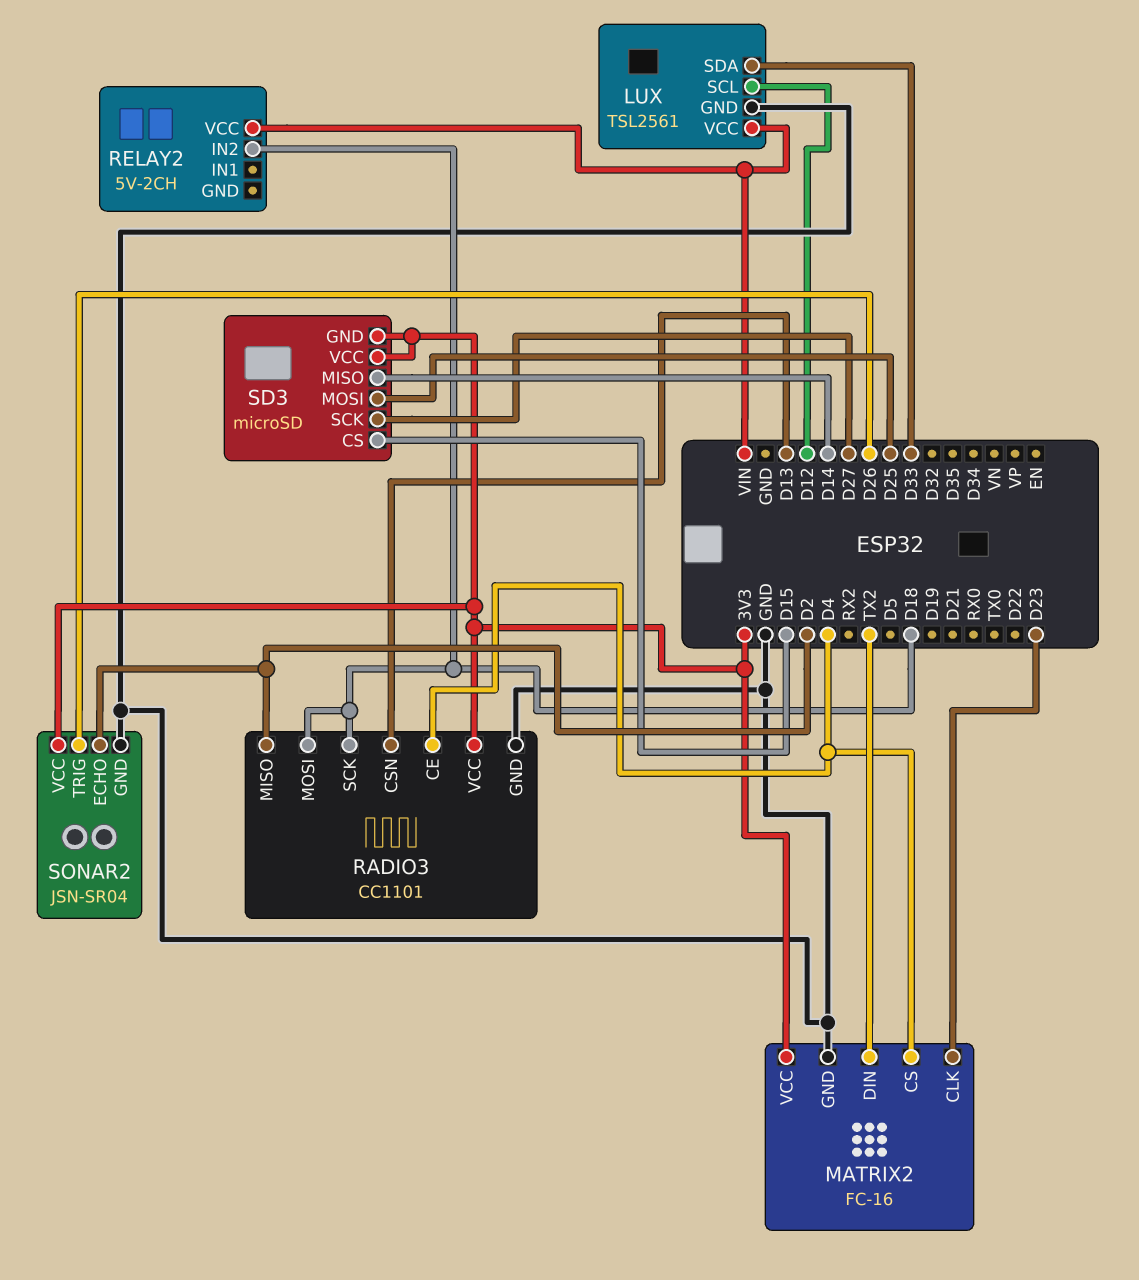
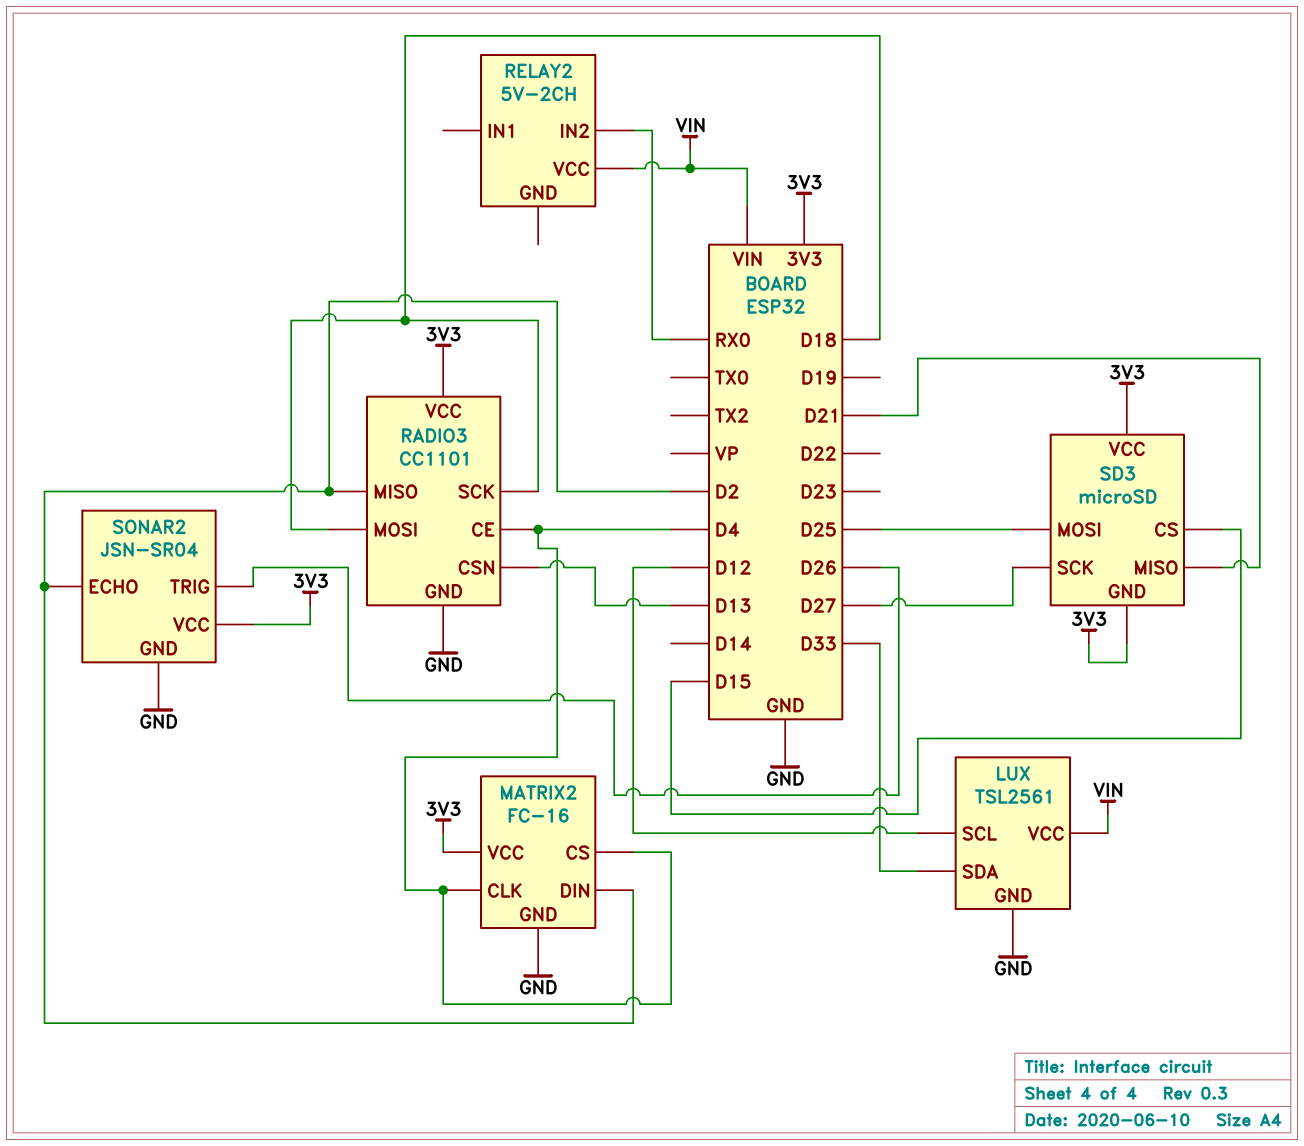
MATRIX2 pin CLK: D23 -> D4
MATRIX2 pin DIN: TX2 -> D2
RELAY2 pin IN2: D18 -> RX0
SD3 pin MISO: D14 -> D21

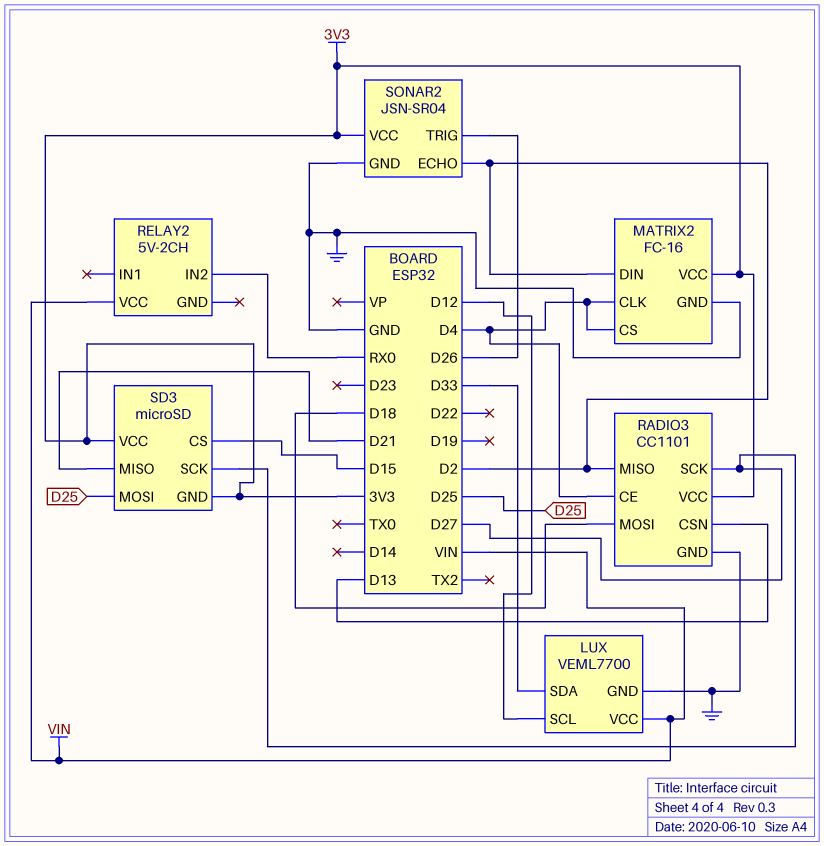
LUX: TSL2561 -> VEML7700
RADIO3 pin SCK: D18 -> D27

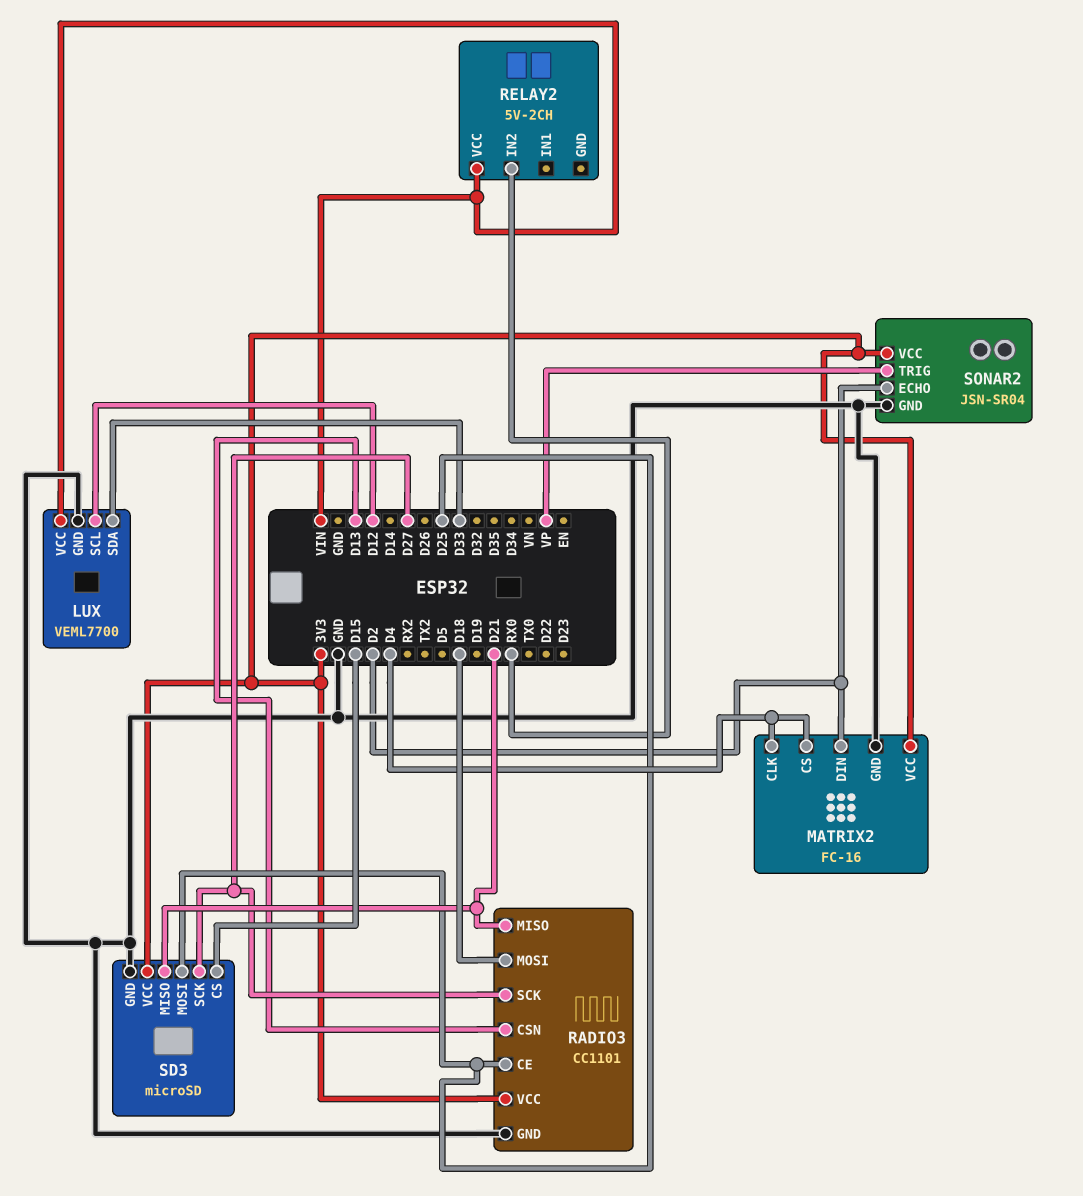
RADIO3 pin CE: D4 -> D25
RADIO3 pin MISO: D2 -> D21
SD3 pin GND: 3V3 -> GND
SONAR2 pin TRIG: D26 -> VP

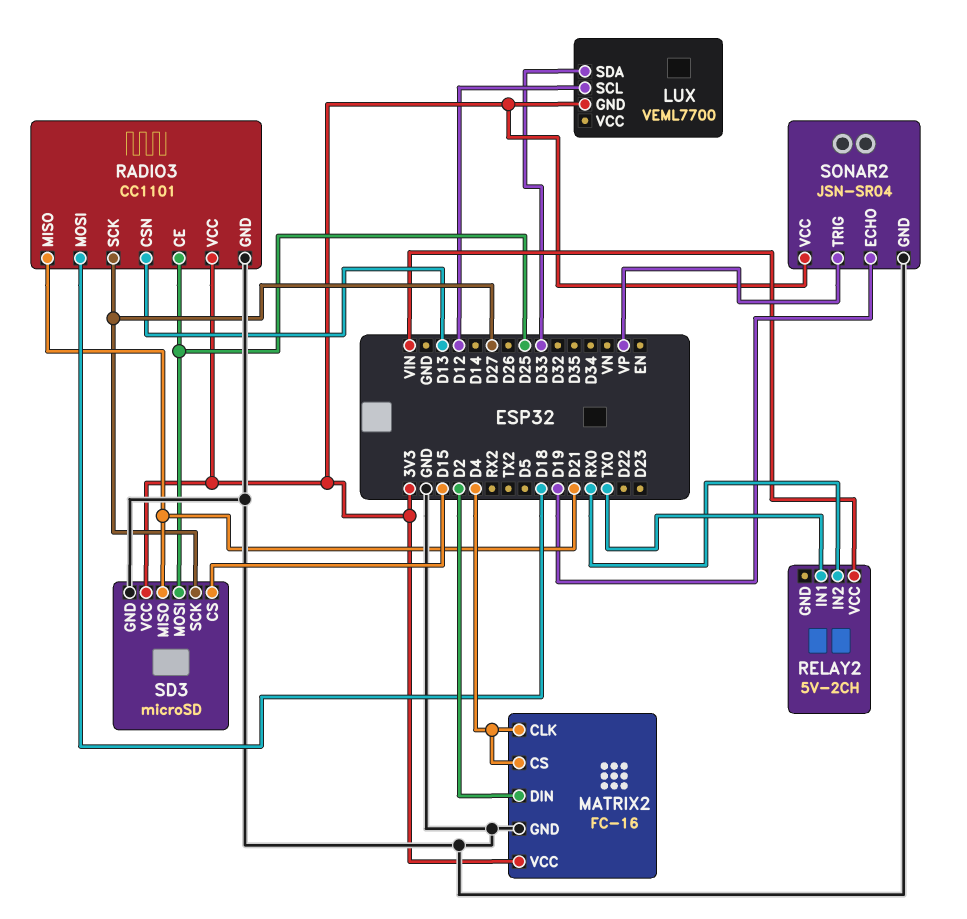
LUX pin GND: GND -> 3V3
LUX pin VCC: VIN -> none
RELAY2 pin IN1: none -> TX0
SONAR2 pin ECHO: D2 -> D19

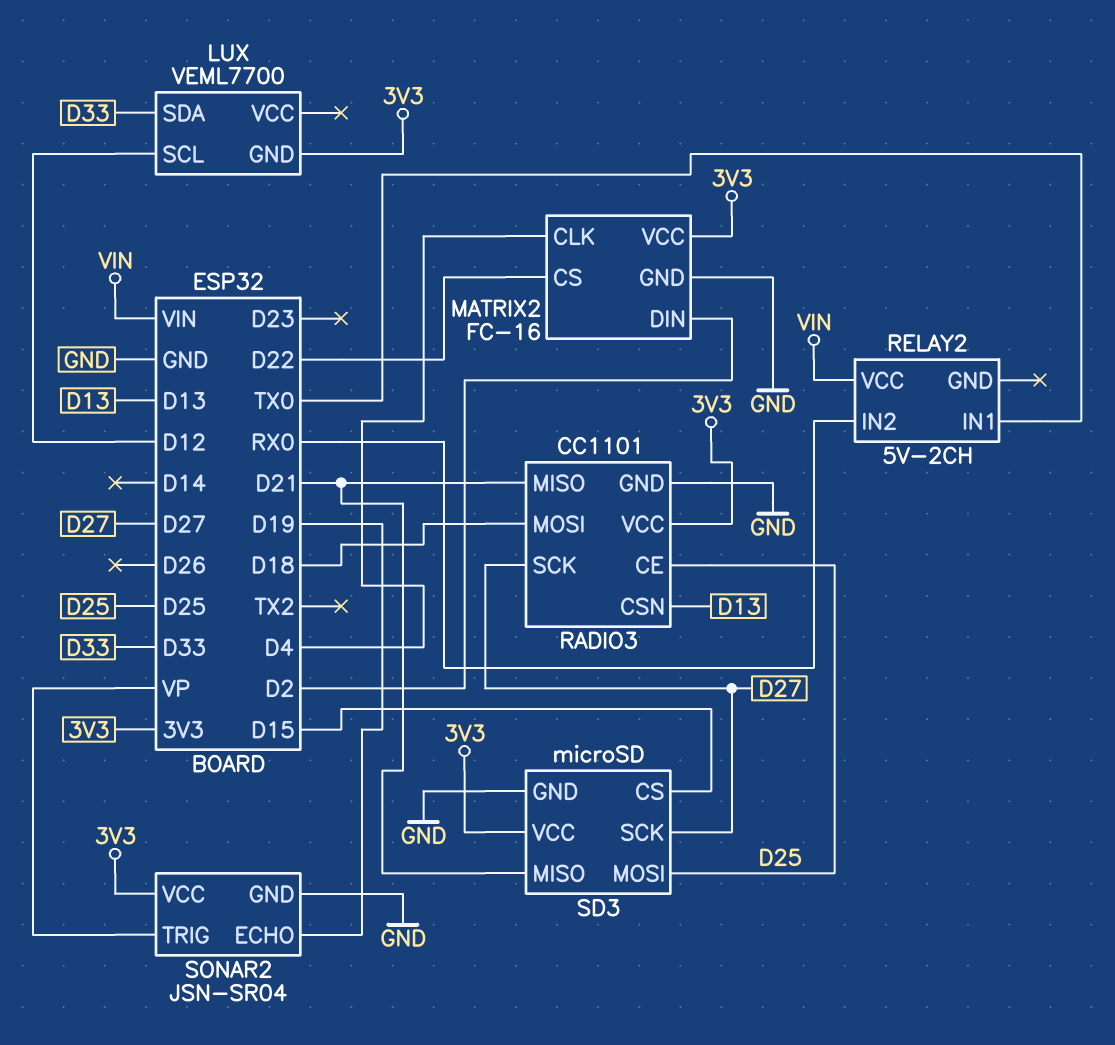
MATRIX2 pin CS: D4 -> D22

